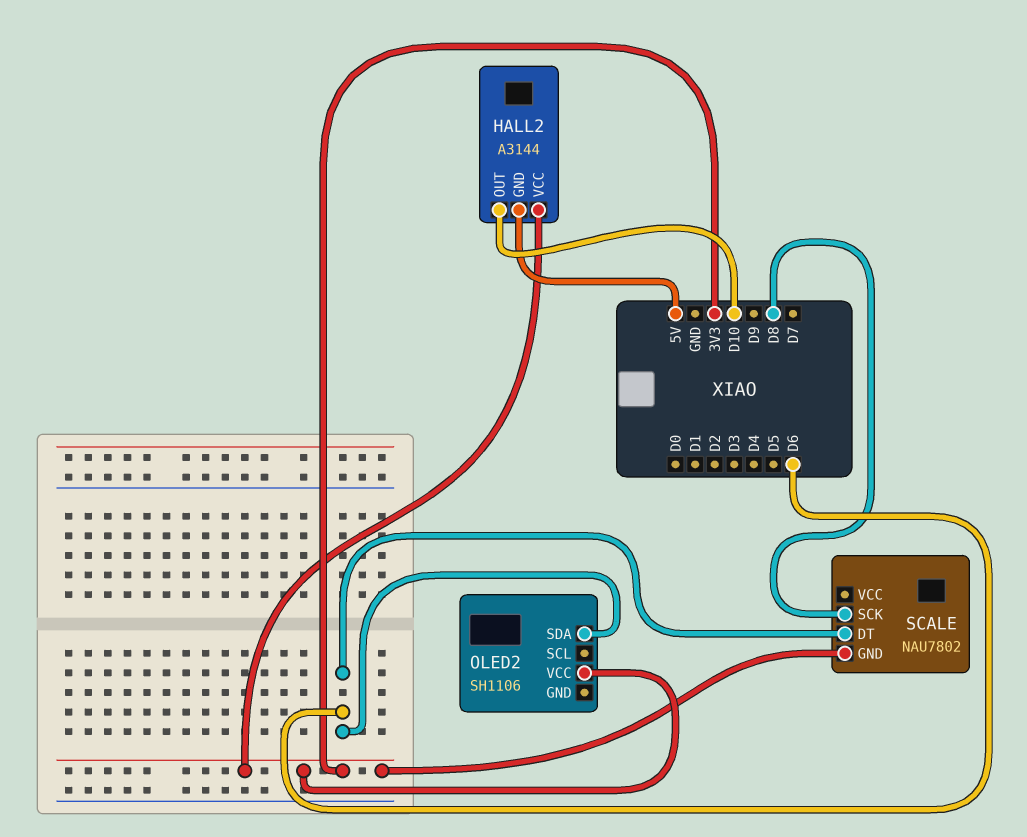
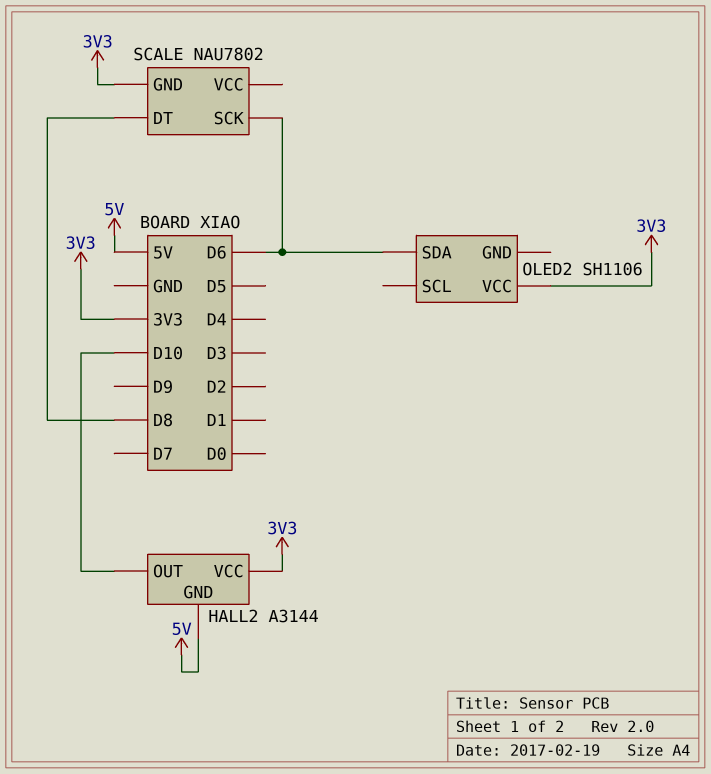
SCALE pin DT: D6 -> D8
SCALE pin SCK: D8 -> D6

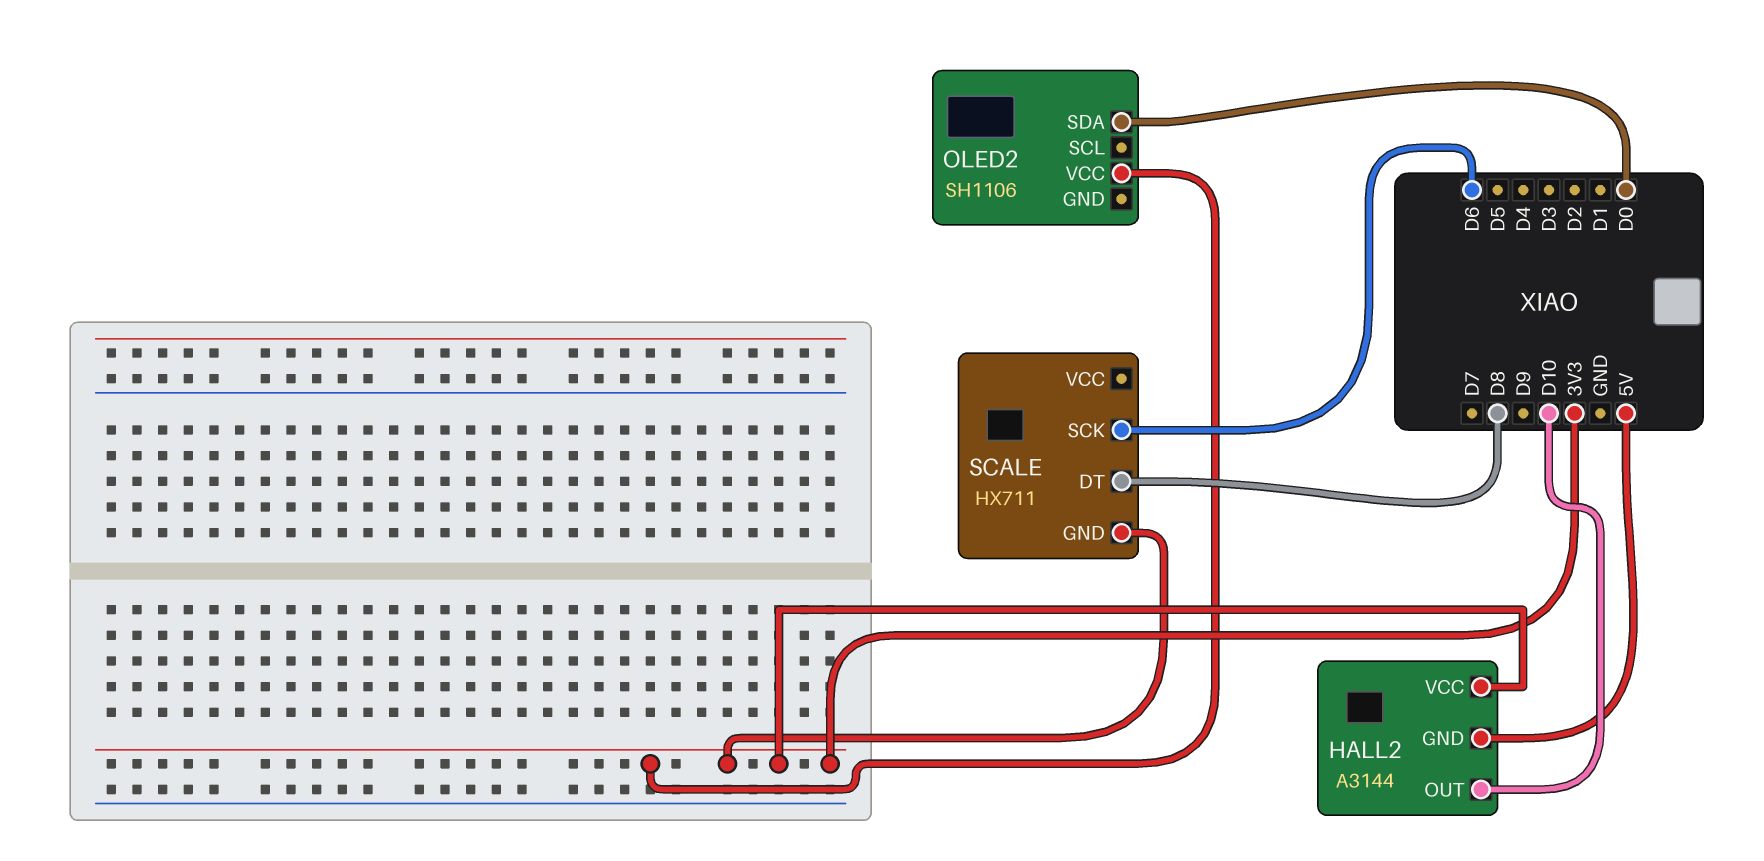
OLED2 pin SDA: D6 -> D0
SCALE: NAU7802 -> HX711

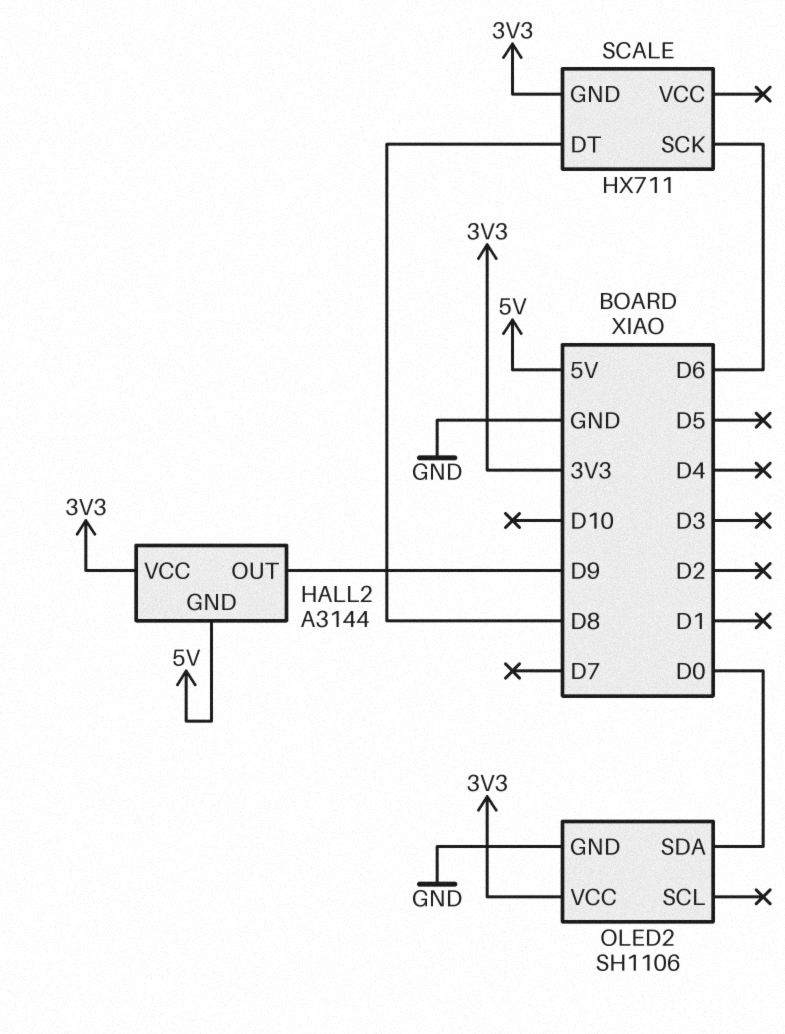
HALL2 pin OUT: D10 -> D9
OLED2 pin GND: none -> GND

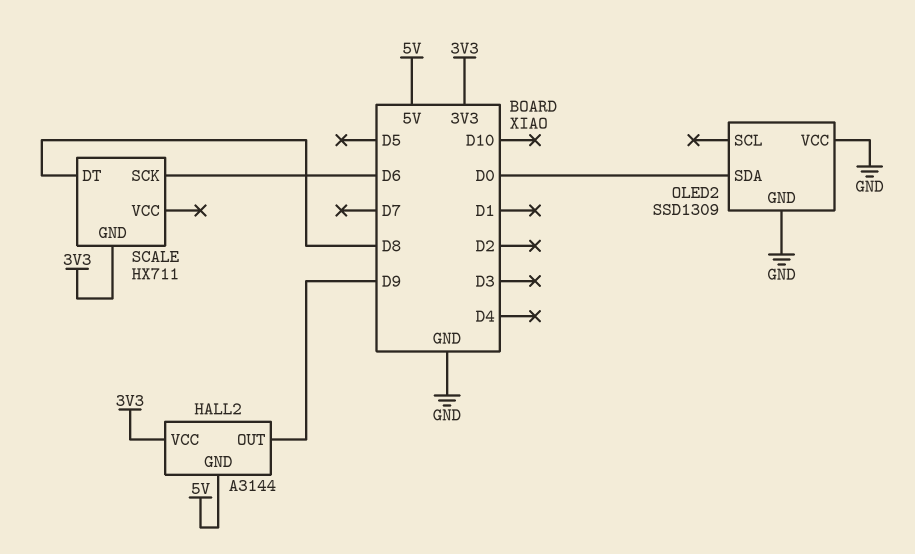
OLED2: SH1106 -> SSD1309
OLED2 pin VCC: 3V3 -> GND

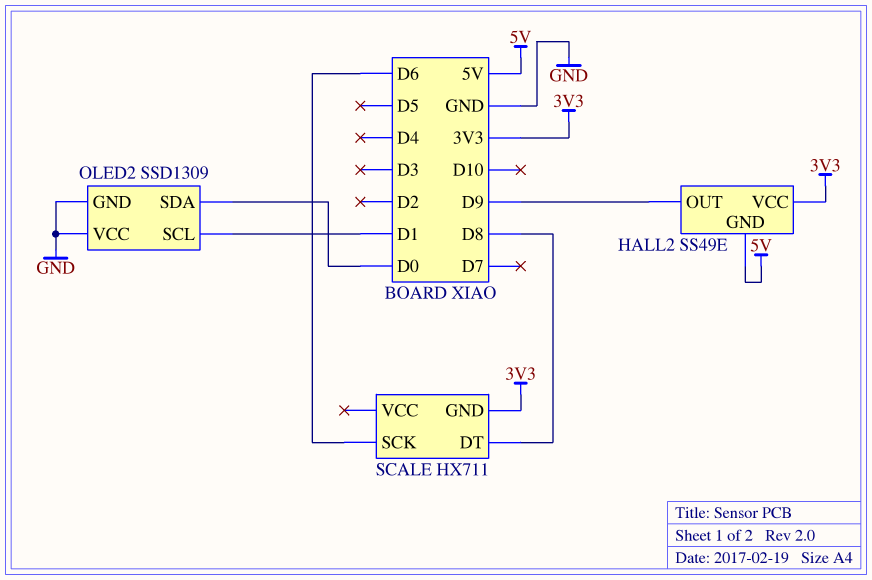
HALL2: A3144 -> SS49E
OLED2 pin SCL: none -> D1

